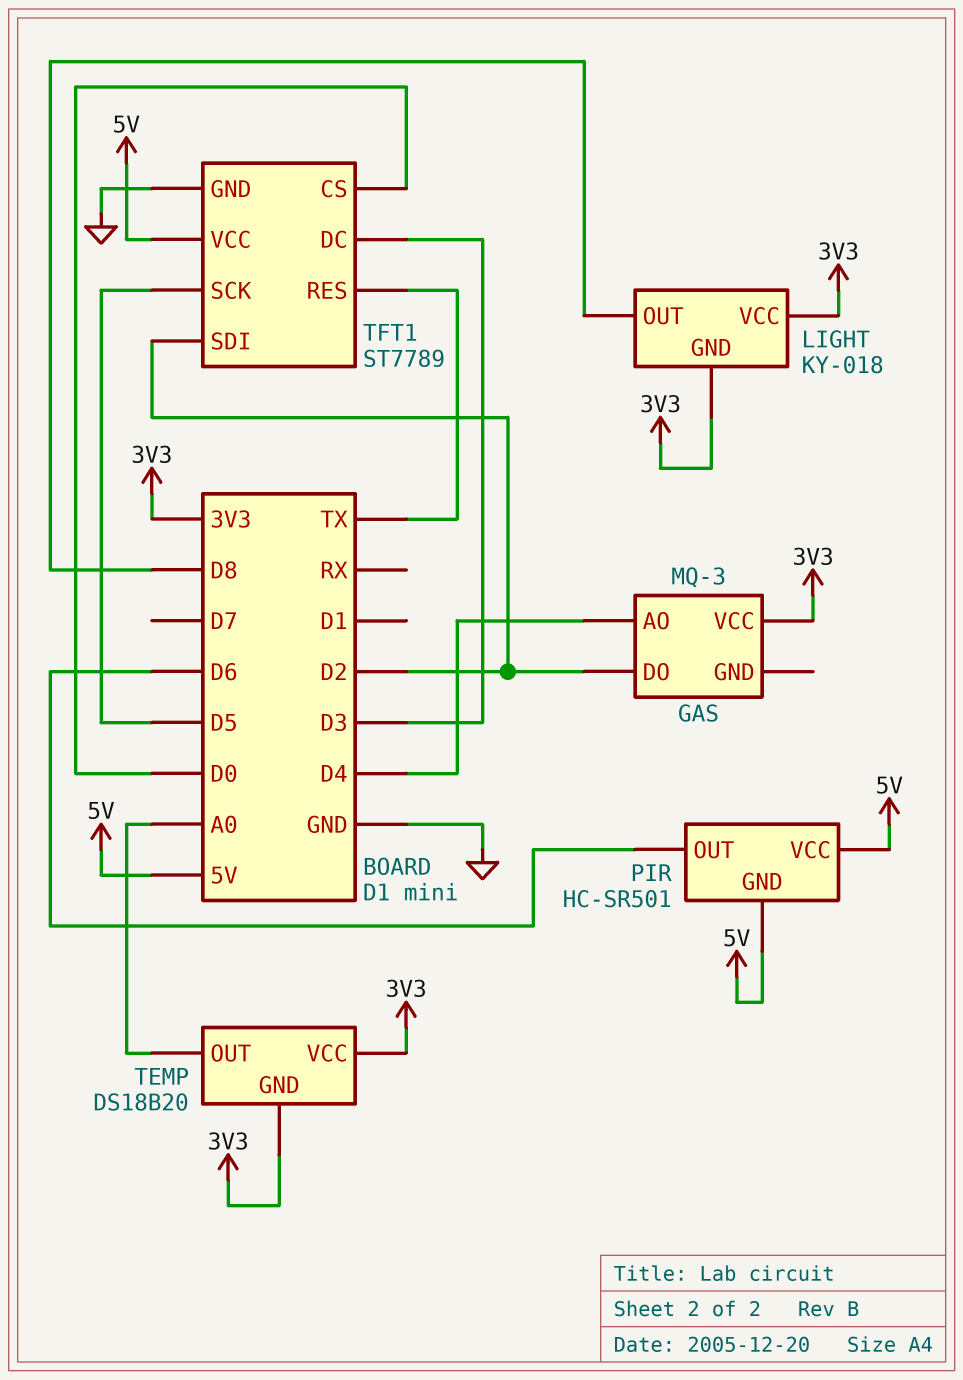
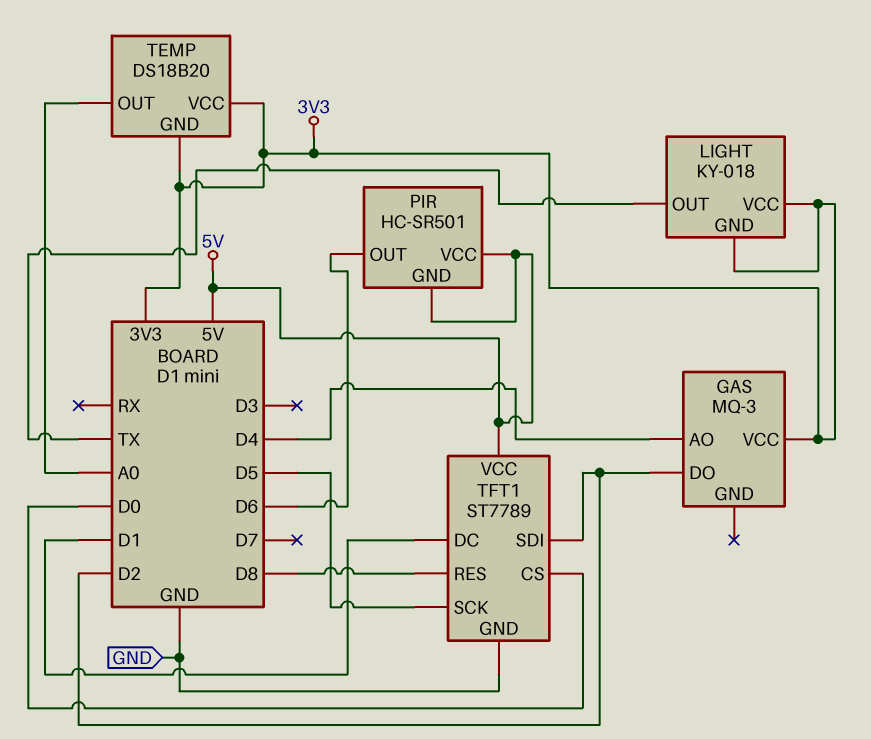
LIGHT pin OUT: D8 -> TX
TFT1 pin DC: D3 -> D1
TFT1 pin RES: TX -> D8

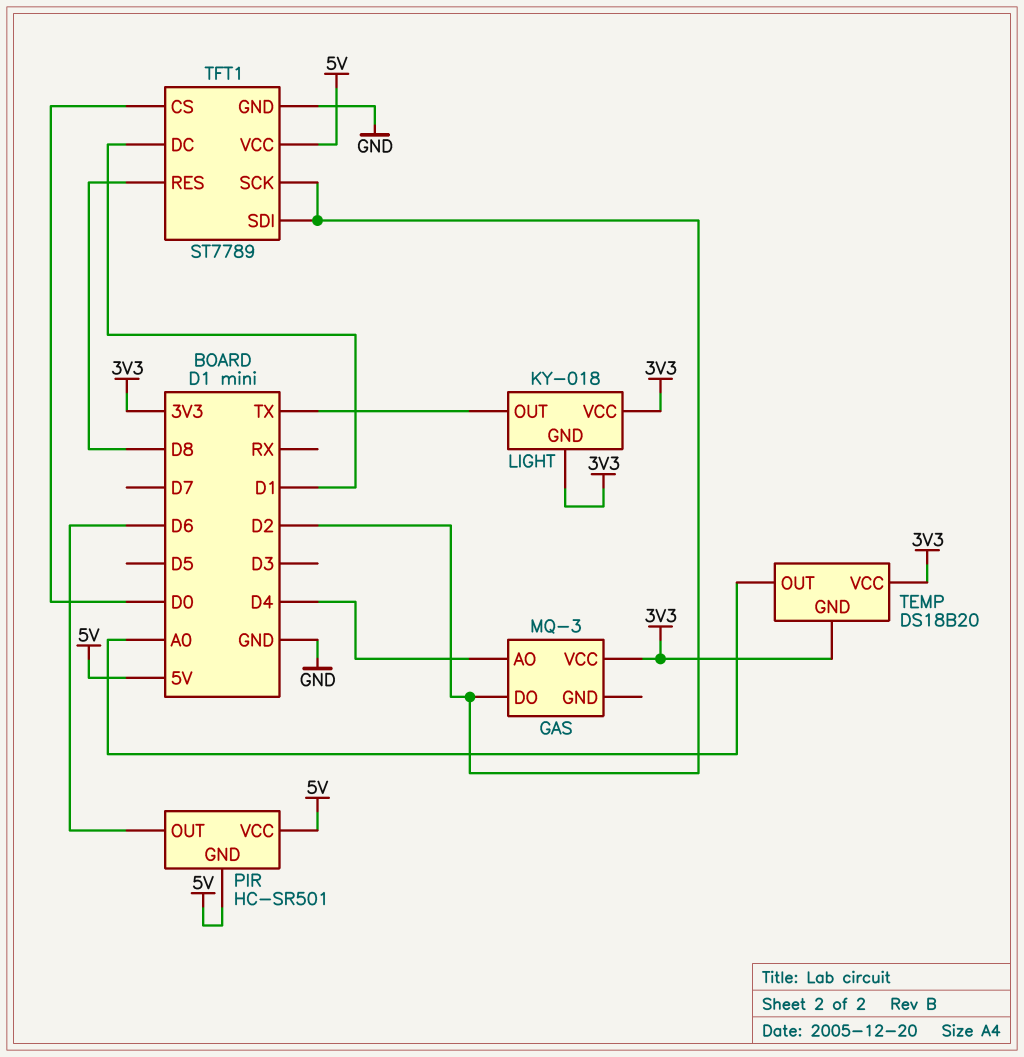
TFT1 pin SCK: D5 -> D2

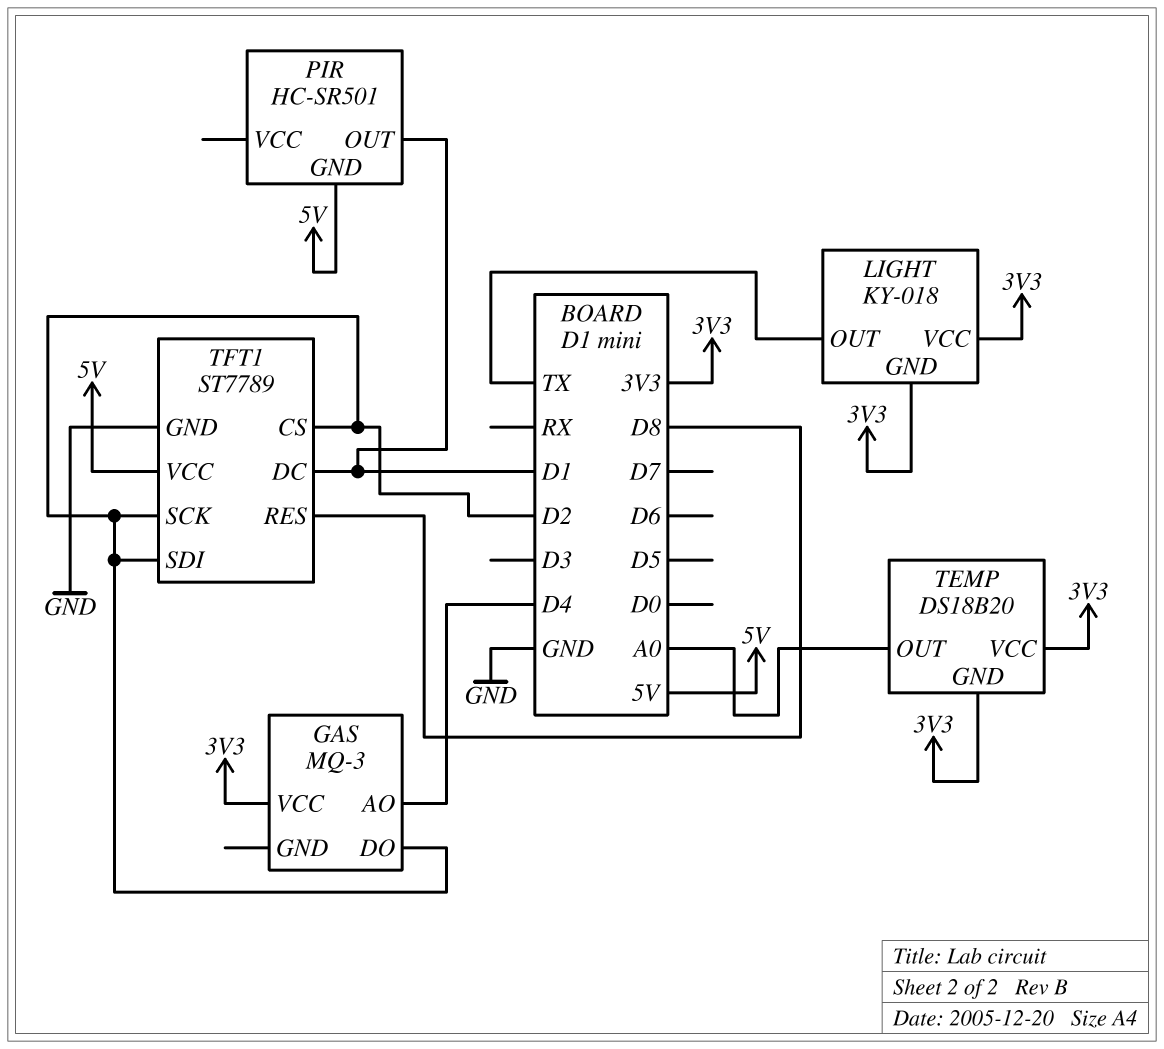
PIR pin OUT: D6 -> D1
PIR pin VCC: 5V -> none
TFT1 pin CS: D0 -> D2

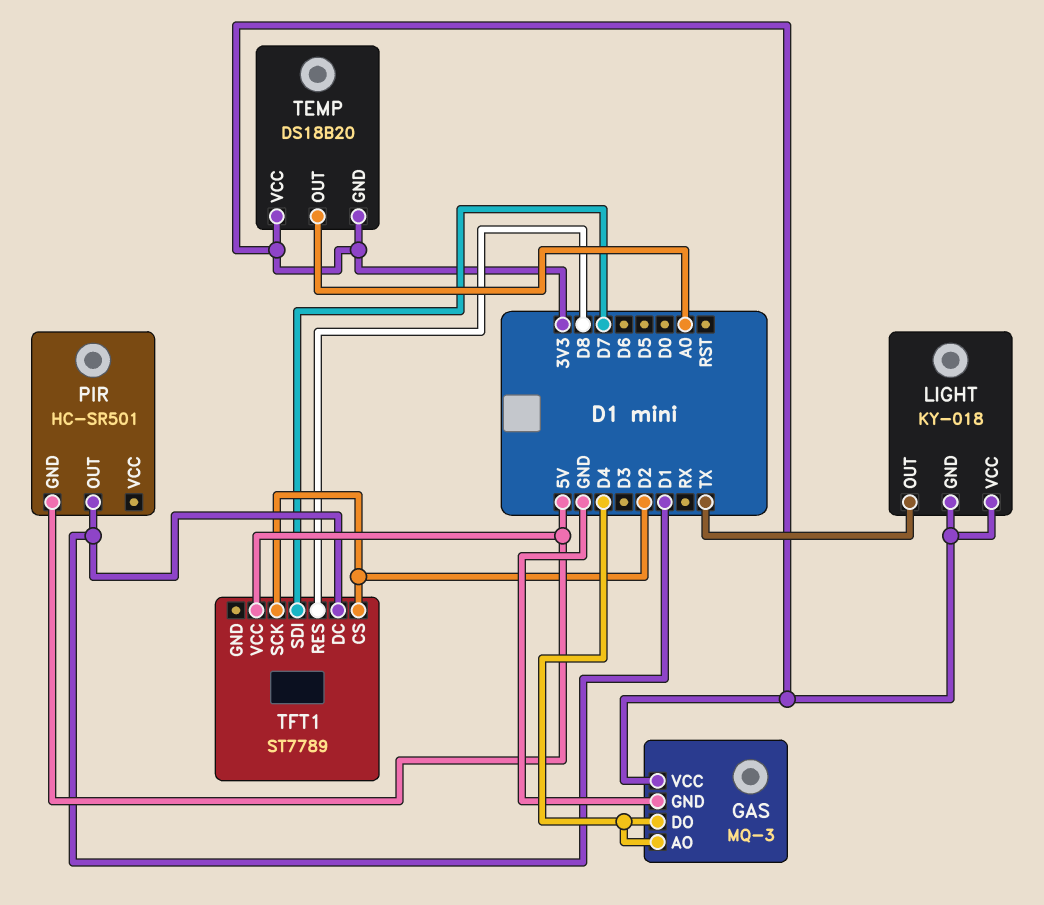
GAS pin DO: D2 -> D4
GAS pin GND: none -> GND
TFT1 pin GND: GND -> none
TFT1 pin SDI: D2 -> D7

